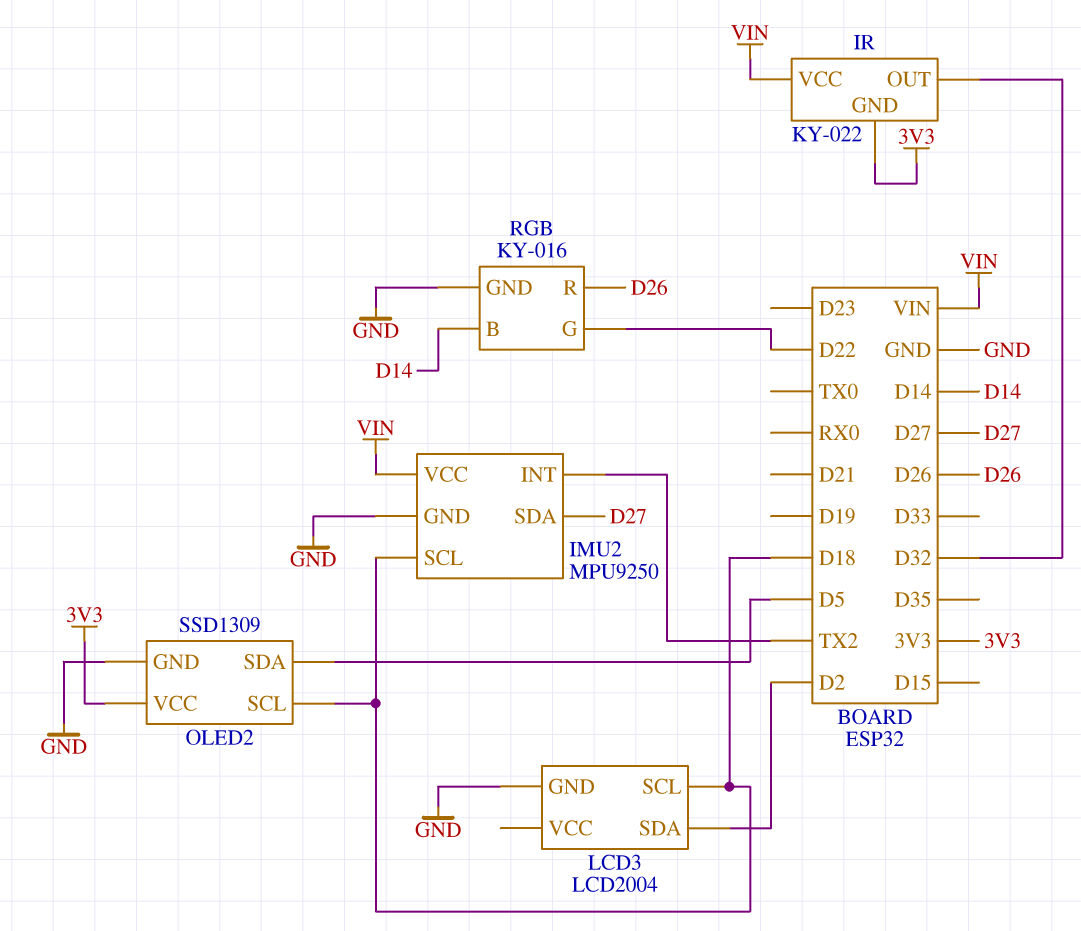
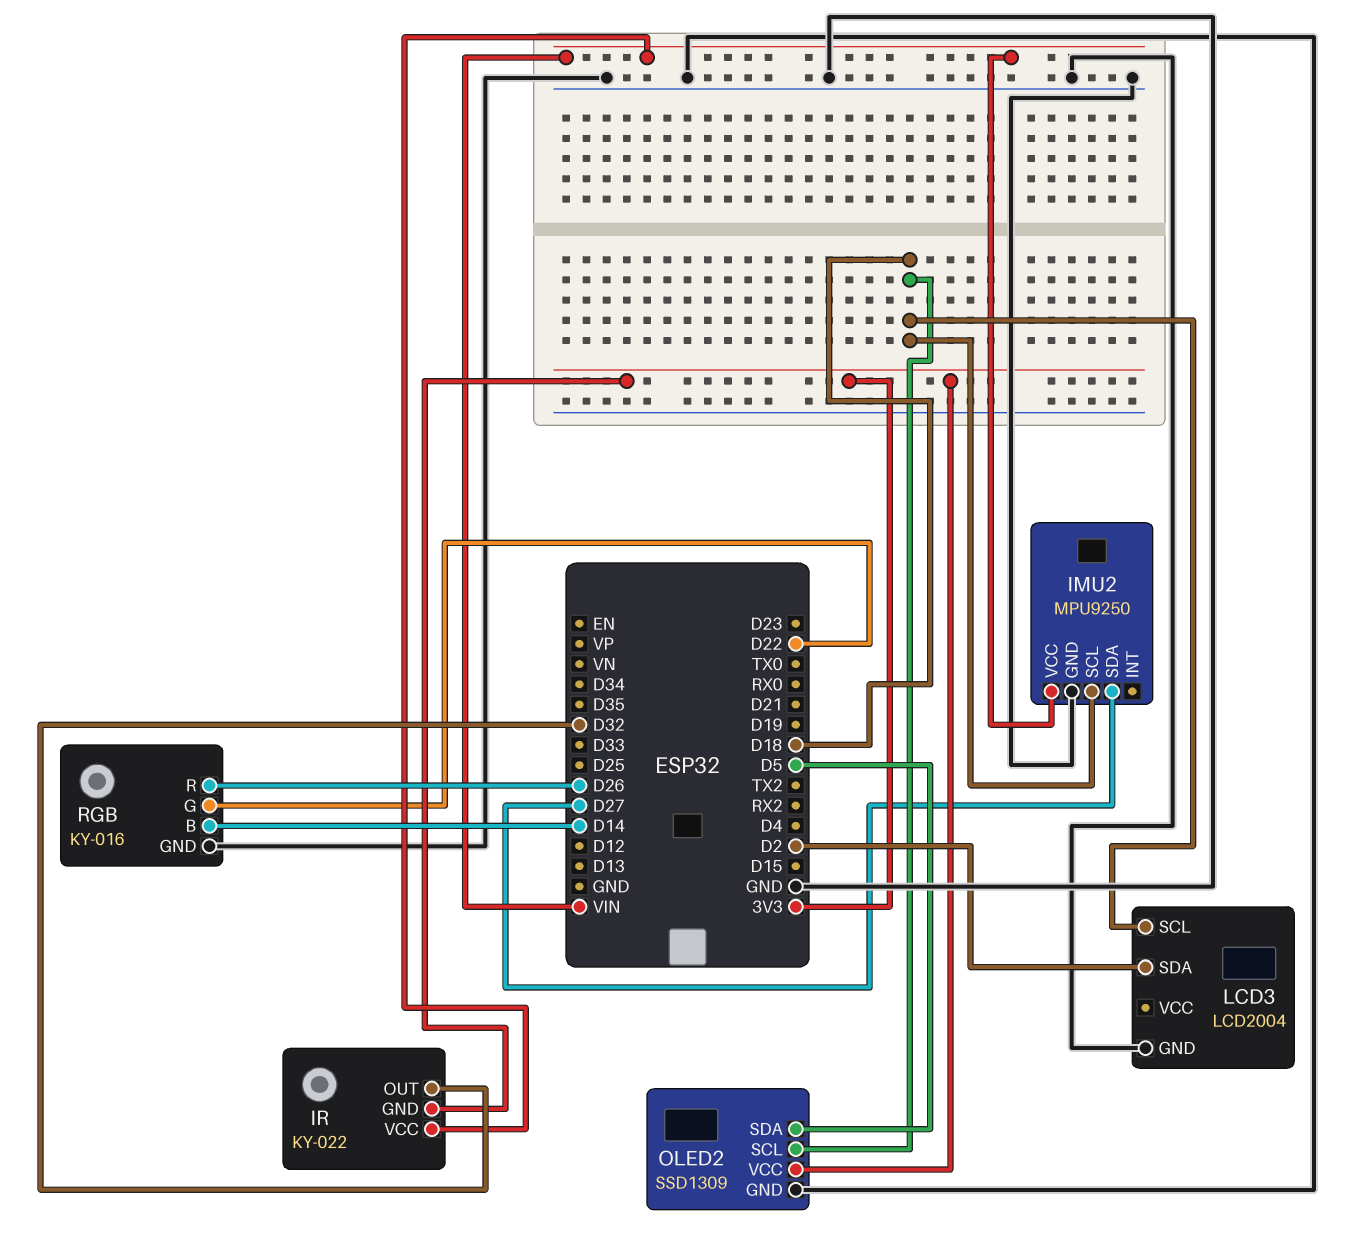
IMU2 pin INT: TX2 -> none

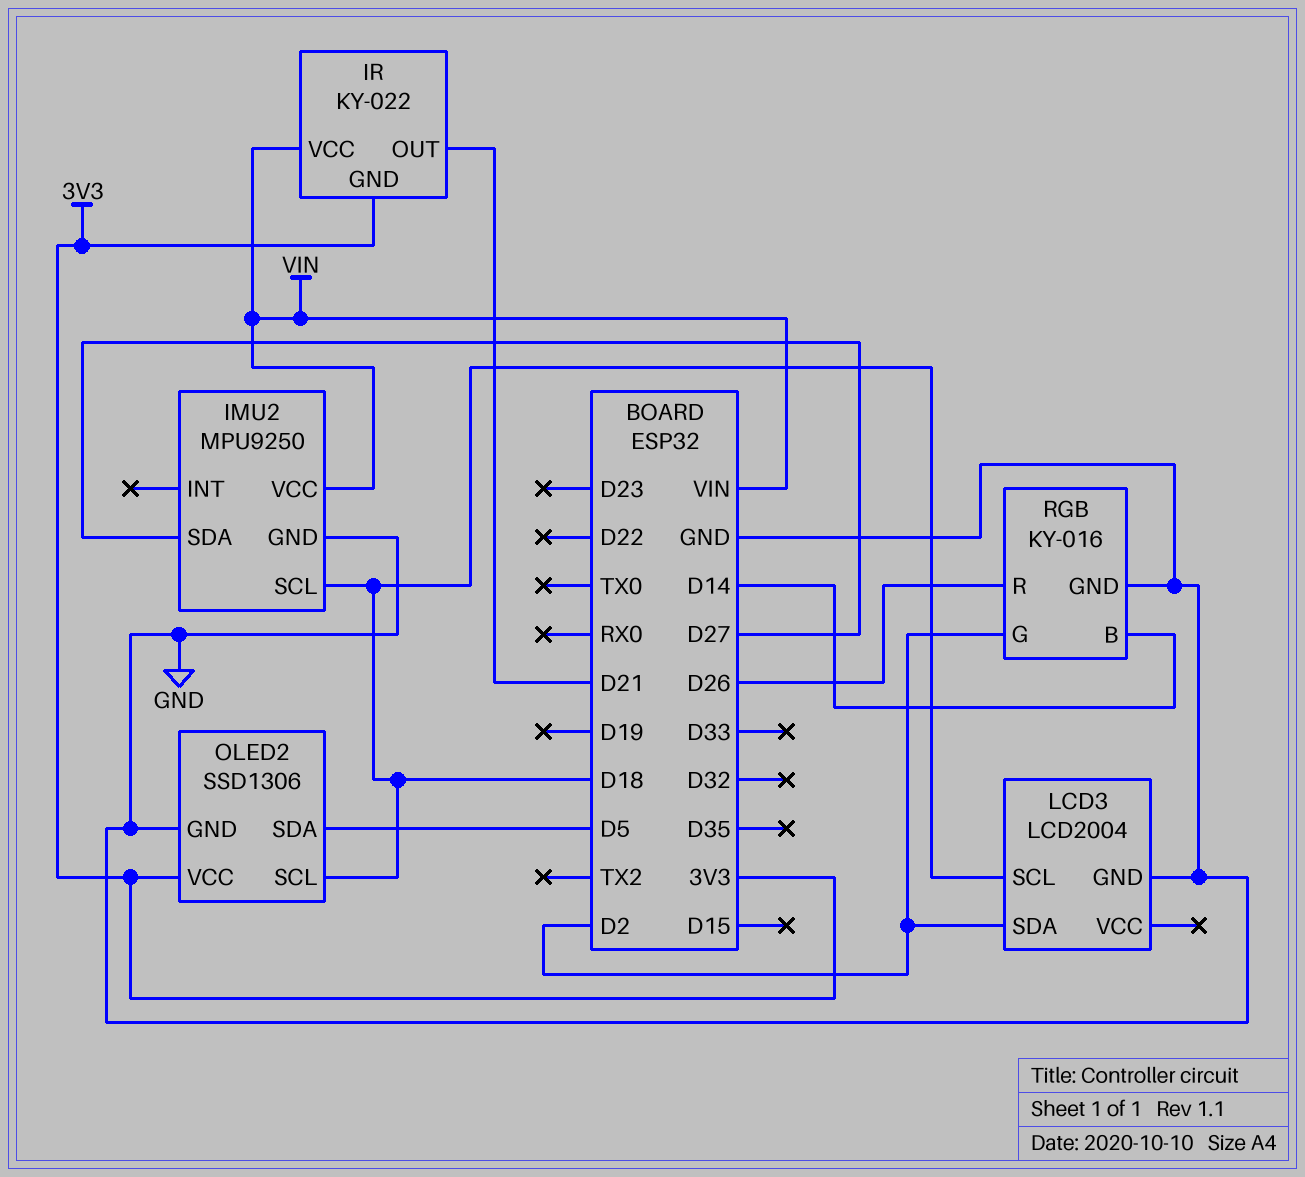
IR pin OUT: D32 -> D21
OLED2: SSD1309 -> SSD1306
RGB pin G: D22 -> D2

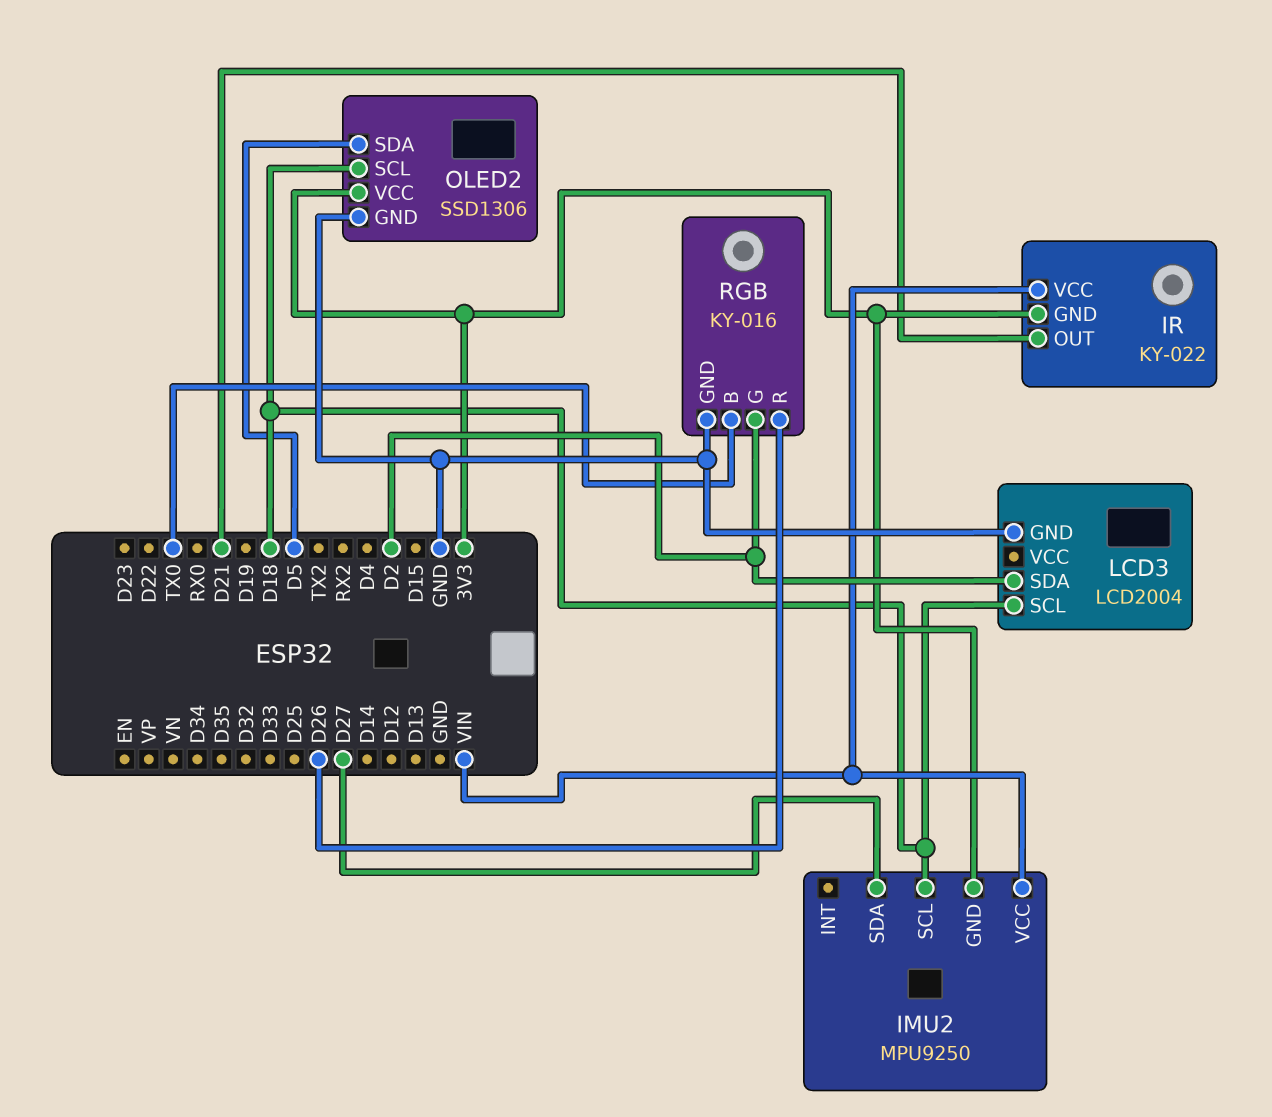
IMU2 pin GND: GND -> 3V3
RGB pin B: D14 -> TX0

